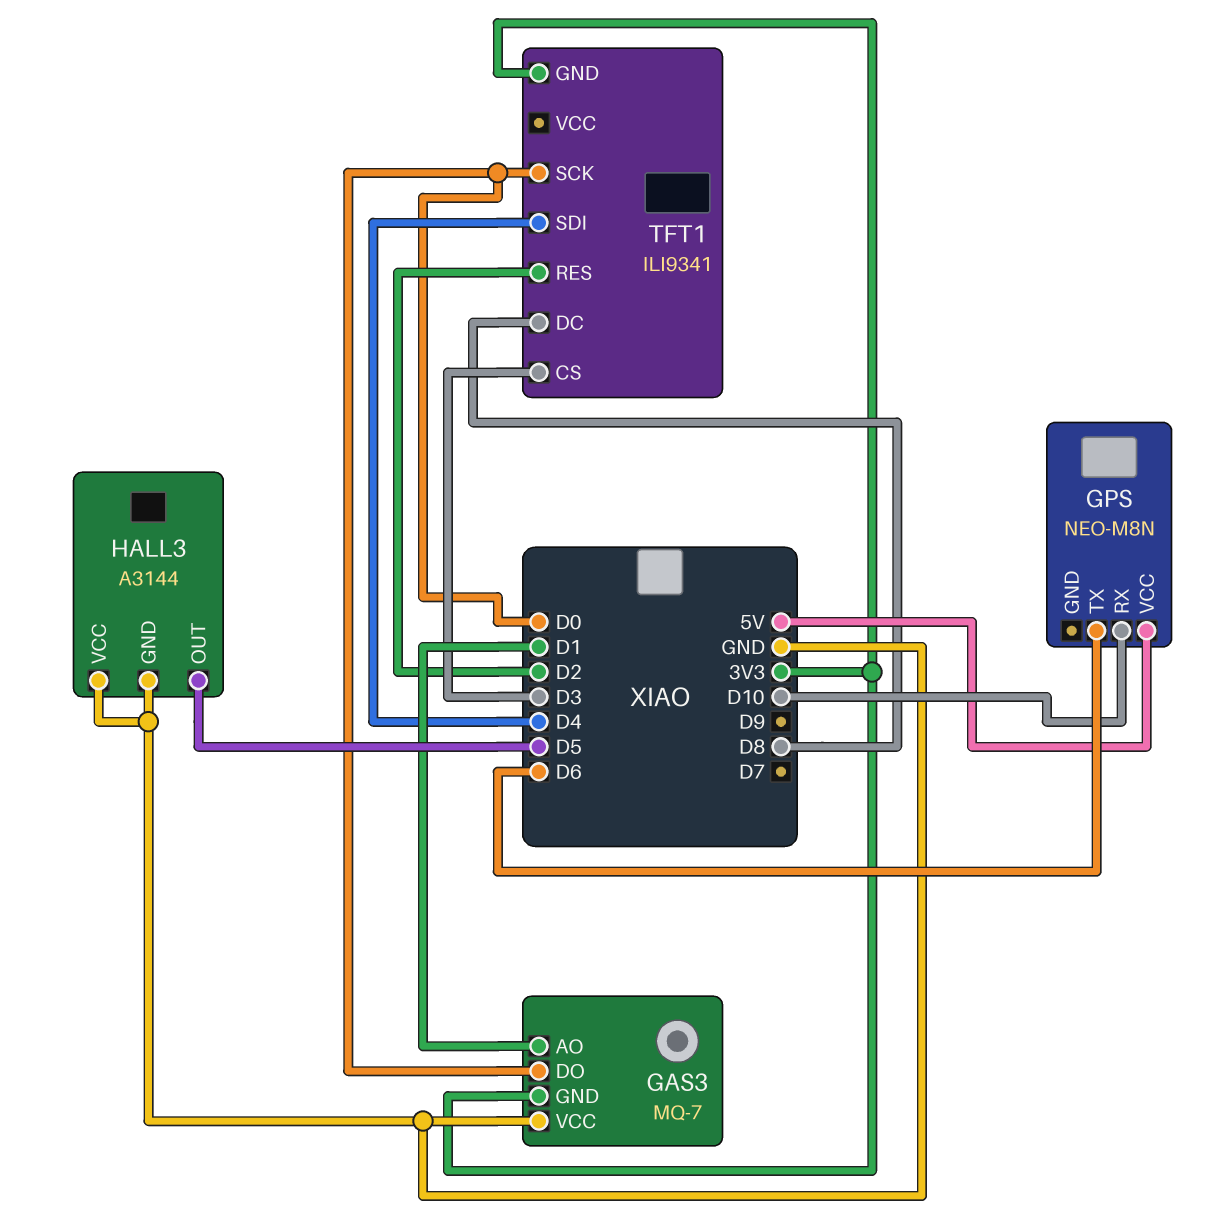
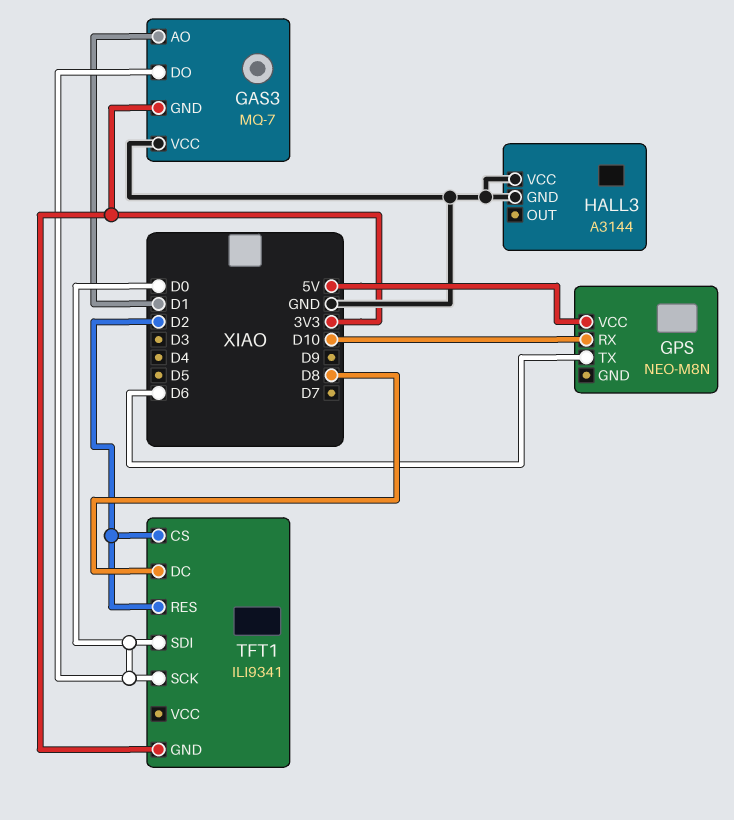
HALL3 pin OUT: D5 -> none
TFT1 pin CS: D3 -> D2
TFT1 pin SDI: D4 -> D0

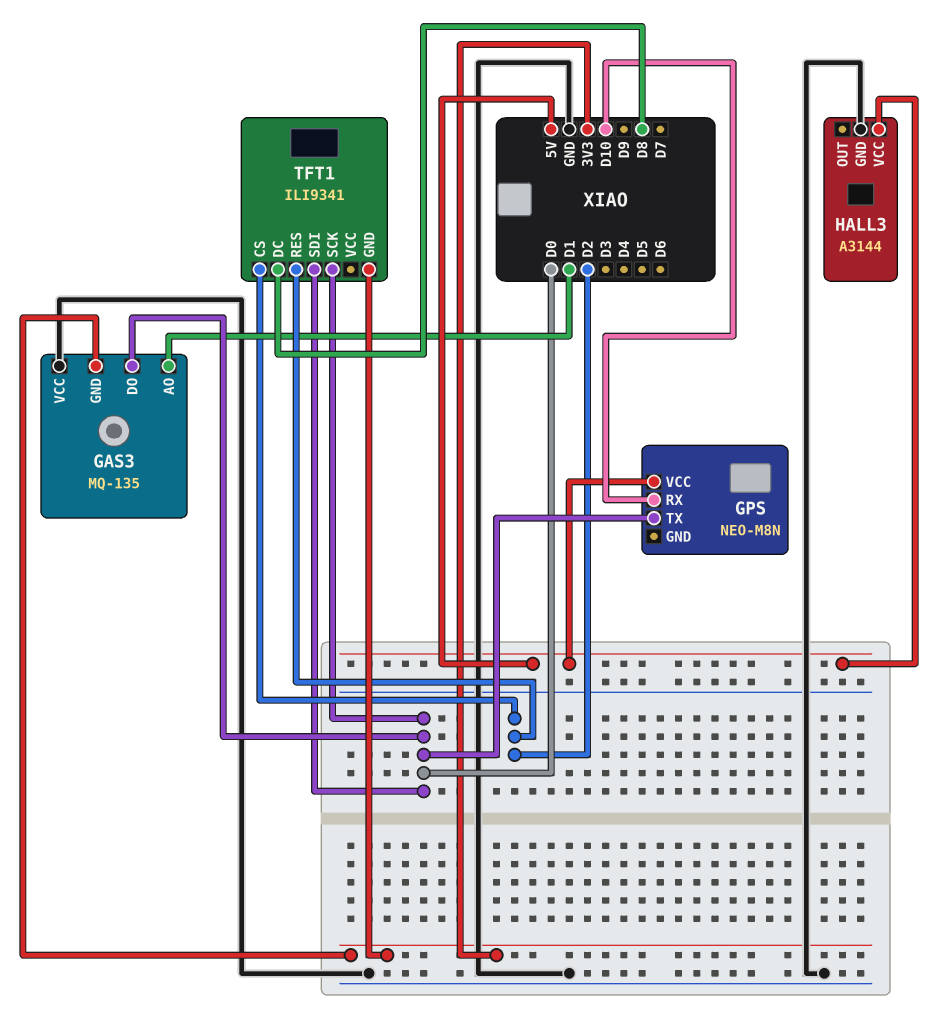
GAS3: MQ-7 -> MQ-135
GPS pin TX: D6 -> D0
HALL3 pin VCC: GND -> 5V

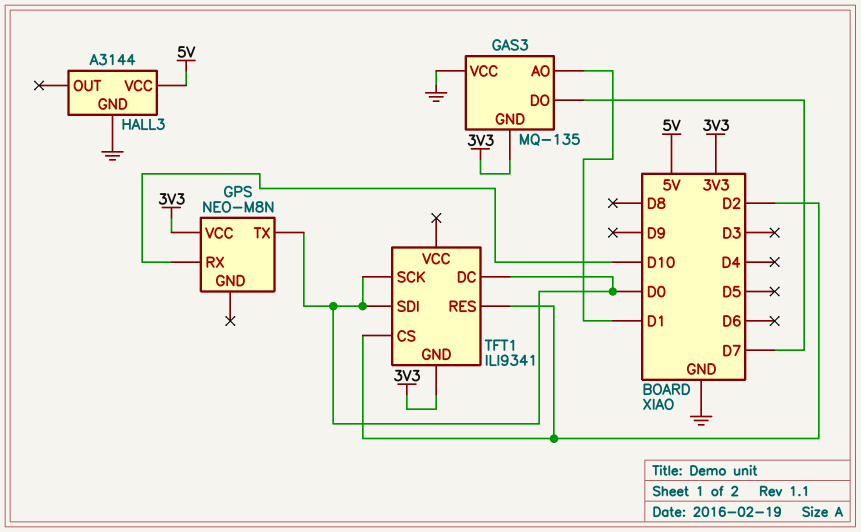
GAS3 pin DO: D0 -> D7
GPS pin VCC: 5V -> 3V3
TFT1 pin DC: D8 -> D0

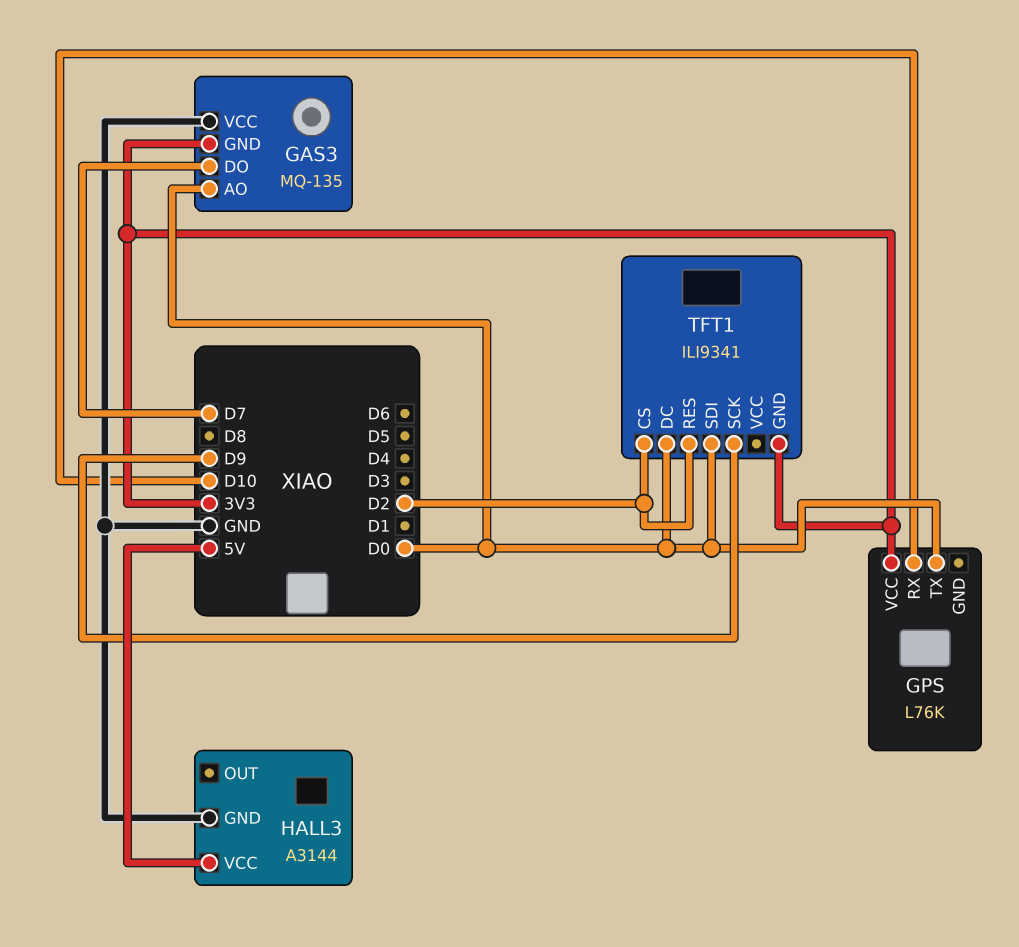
GAS3 pin AO: D1 -> D0
GPS: NEO-M8N -> L76K
TFT1 pin SCK: D0 -> D9

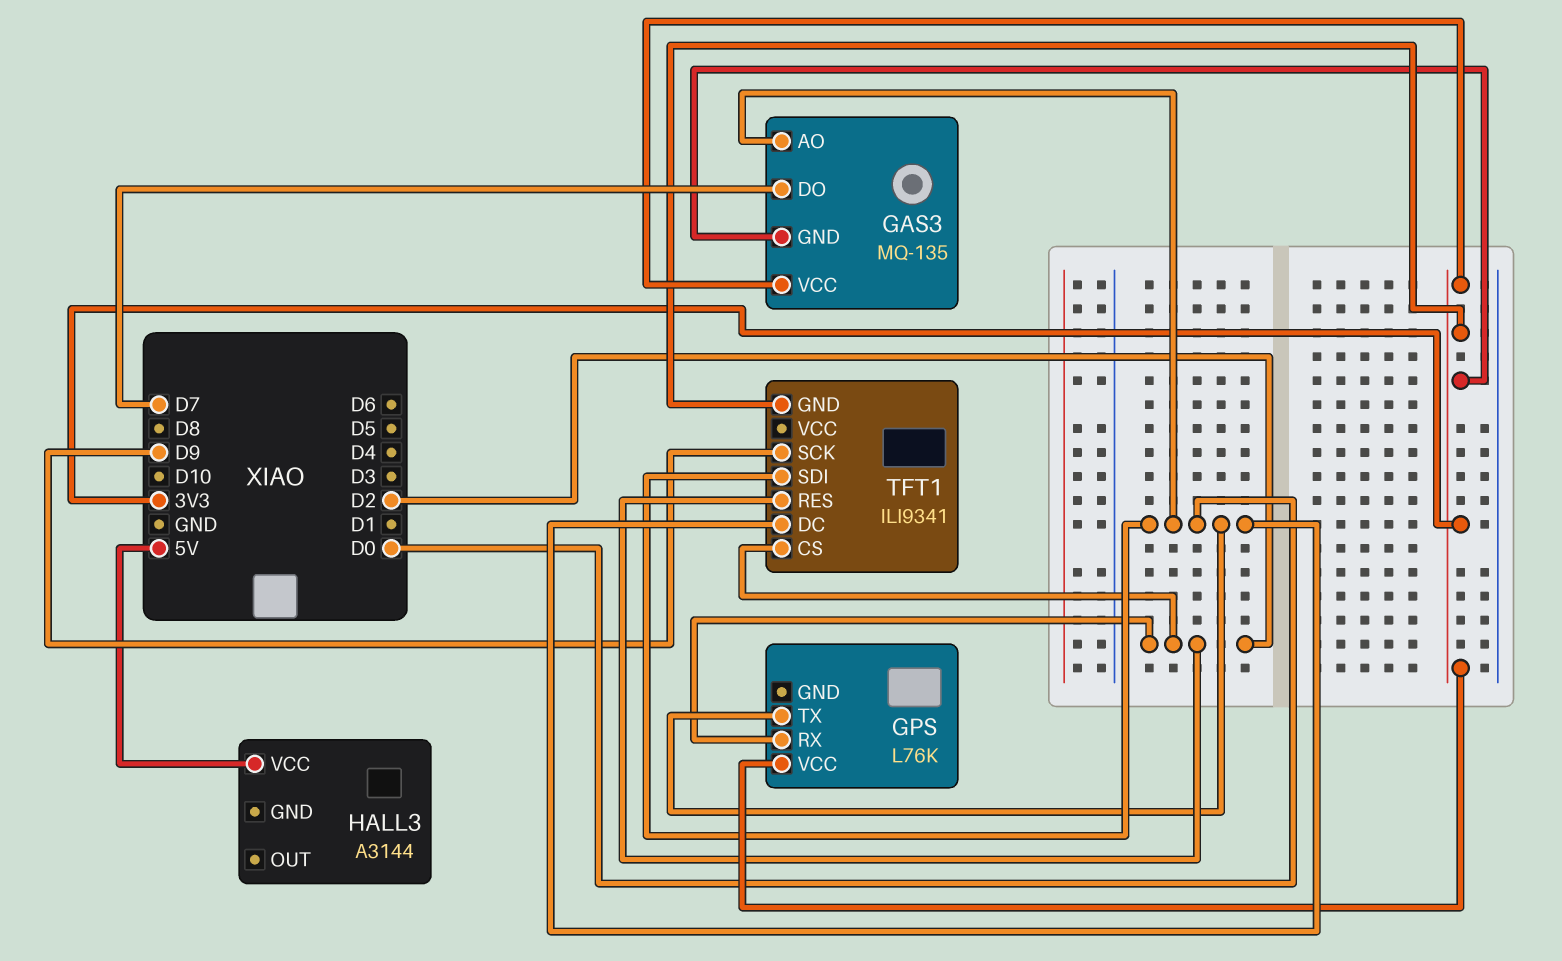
GAS3 pin VCC: GND -> 3V3
GPS pin RX: D10 -> D2
HALL3 pin GND: GND -> none

